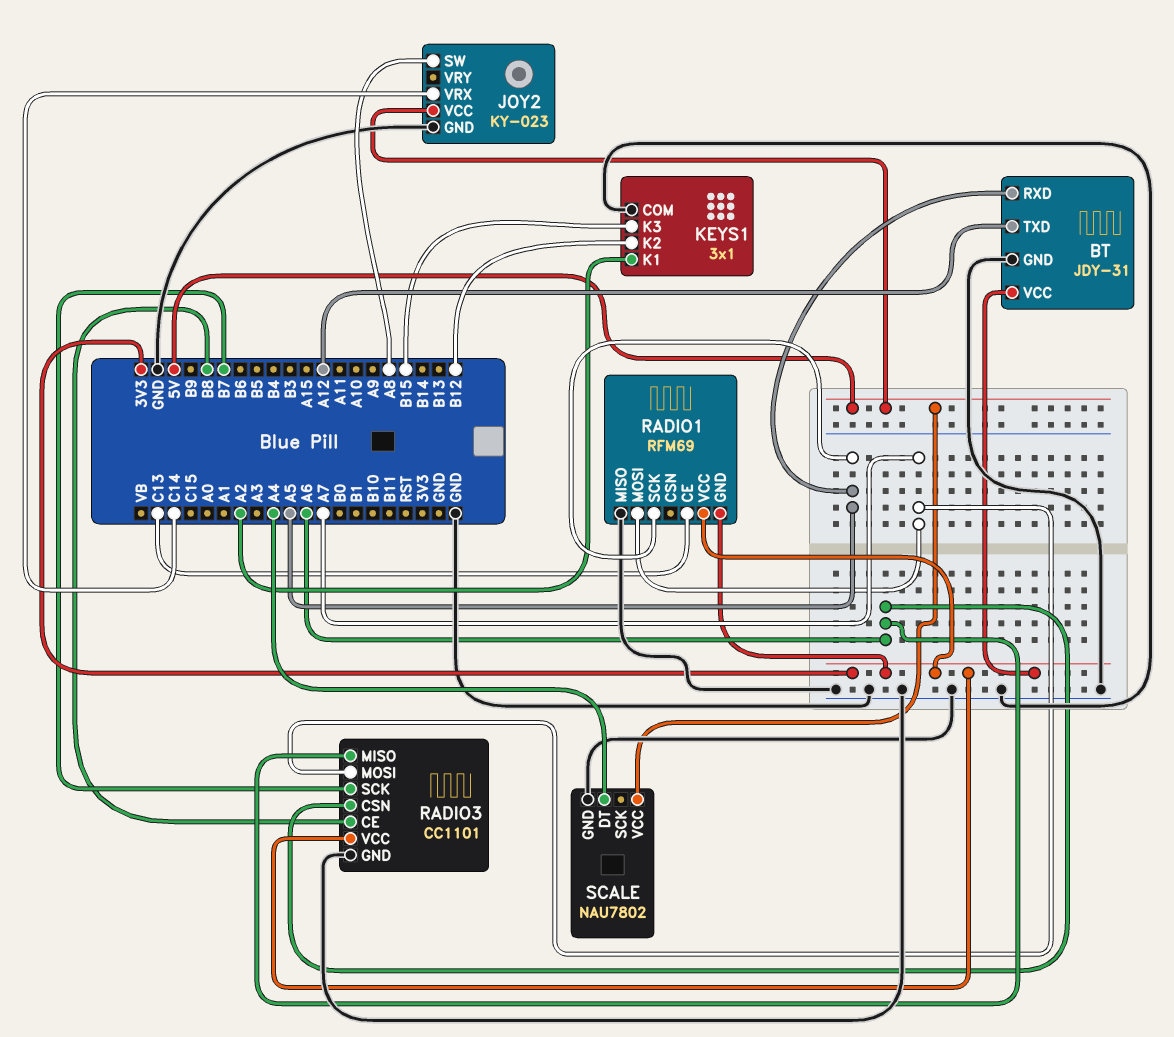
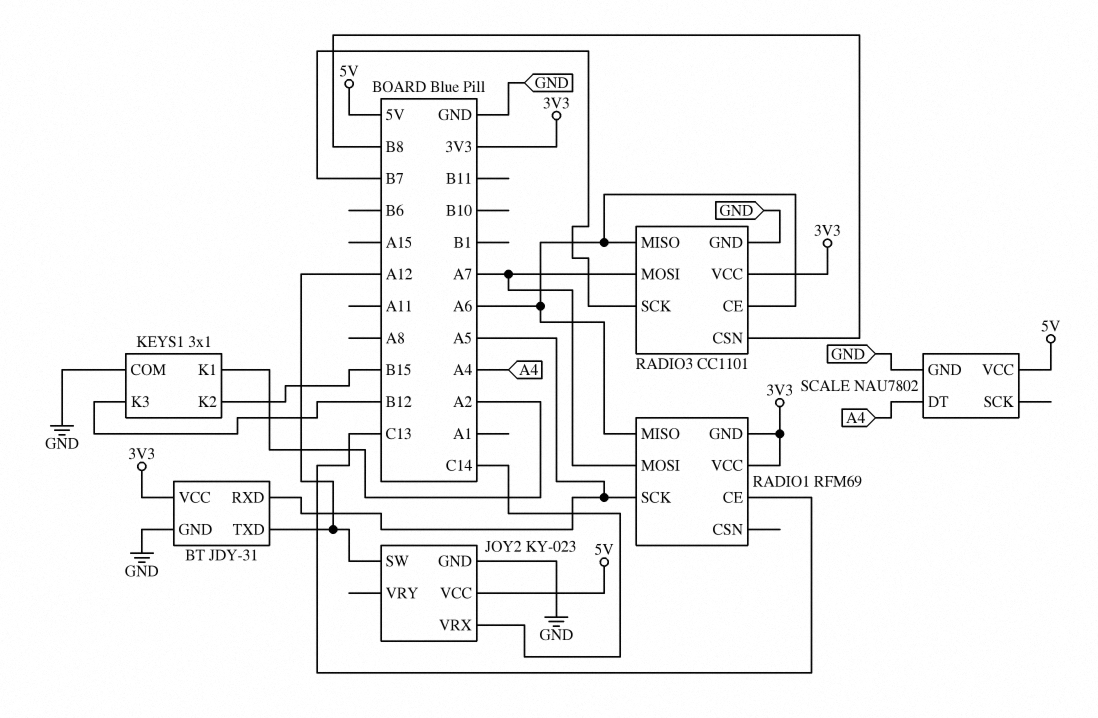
JOY2 pin SW: A8 -> A12
KEYS1 pin K2: B12 -> B15
KEYS1 pin K3: B15 -> B12
RADIO1 pin MISO: GND -> A6
RADIO3 pin CE: B8 -> A6
RADIO3 pin CSN: A6 -> B8

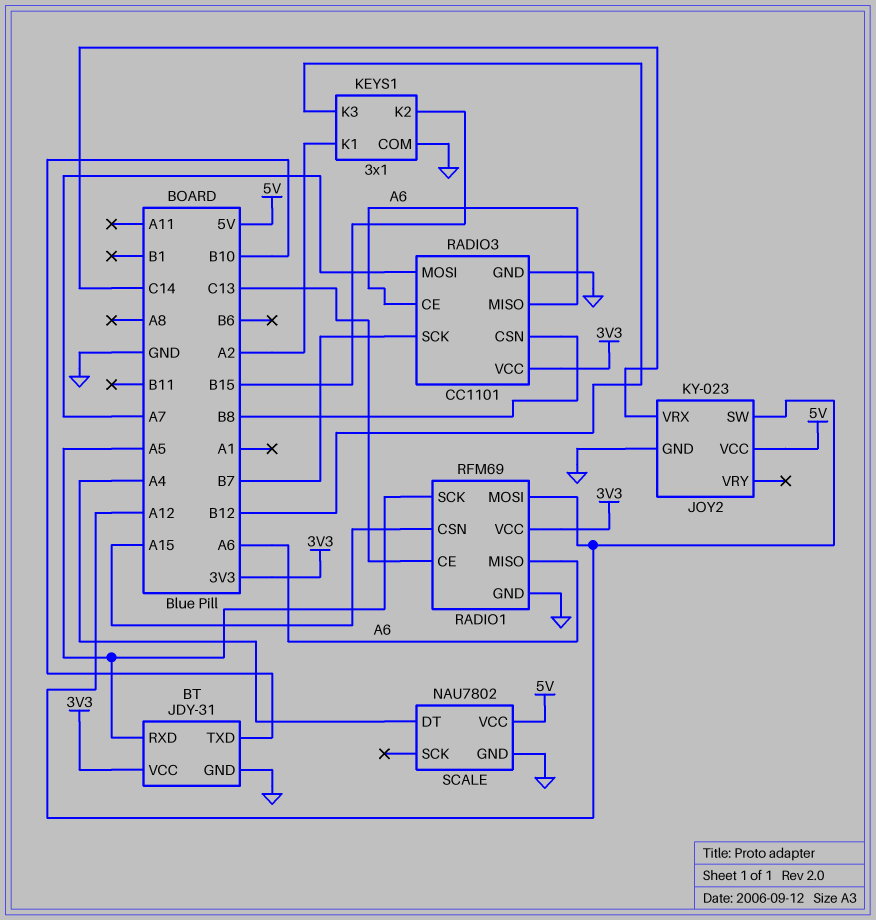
BT pin TXD: A12 -> B10
RADIO1 pin CSN: none -> A15
RADIO1 pin GND: 3V3 -> GND
RADIO1 pin MOSI: A7 -> A12

